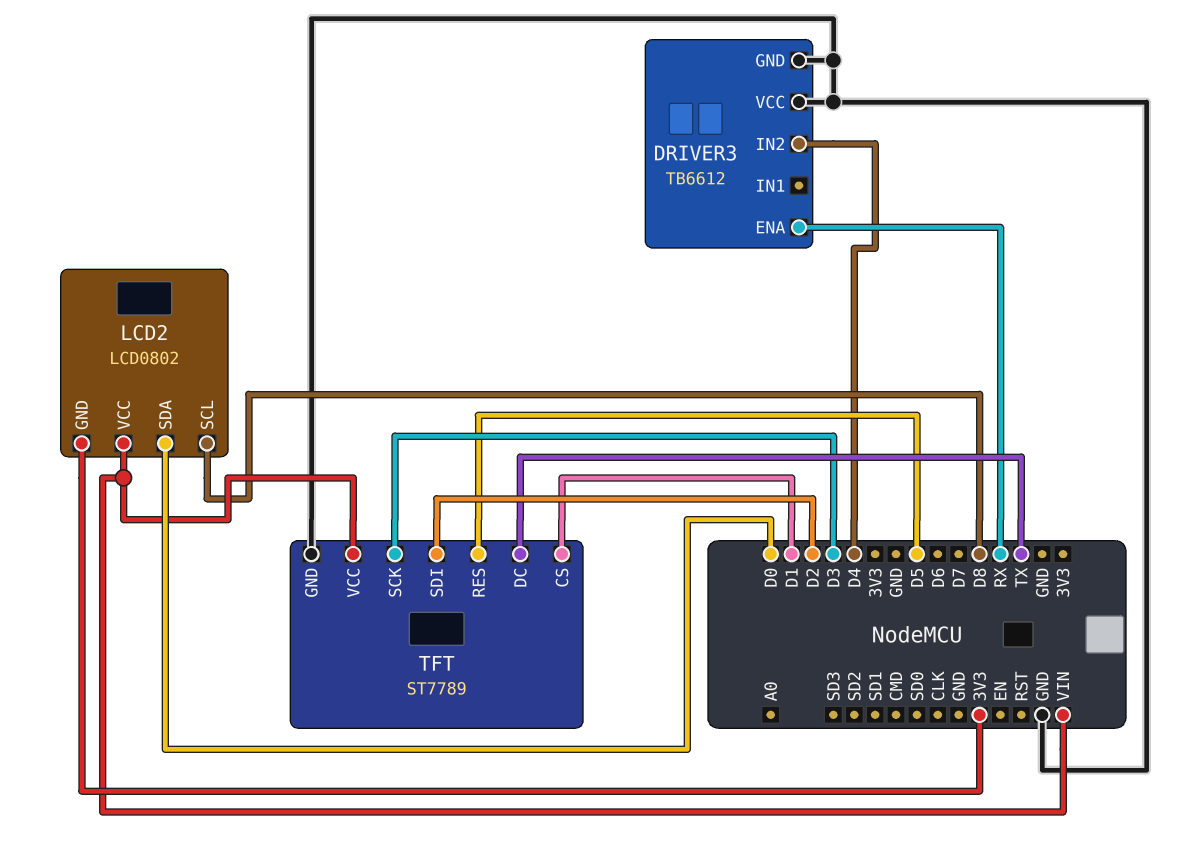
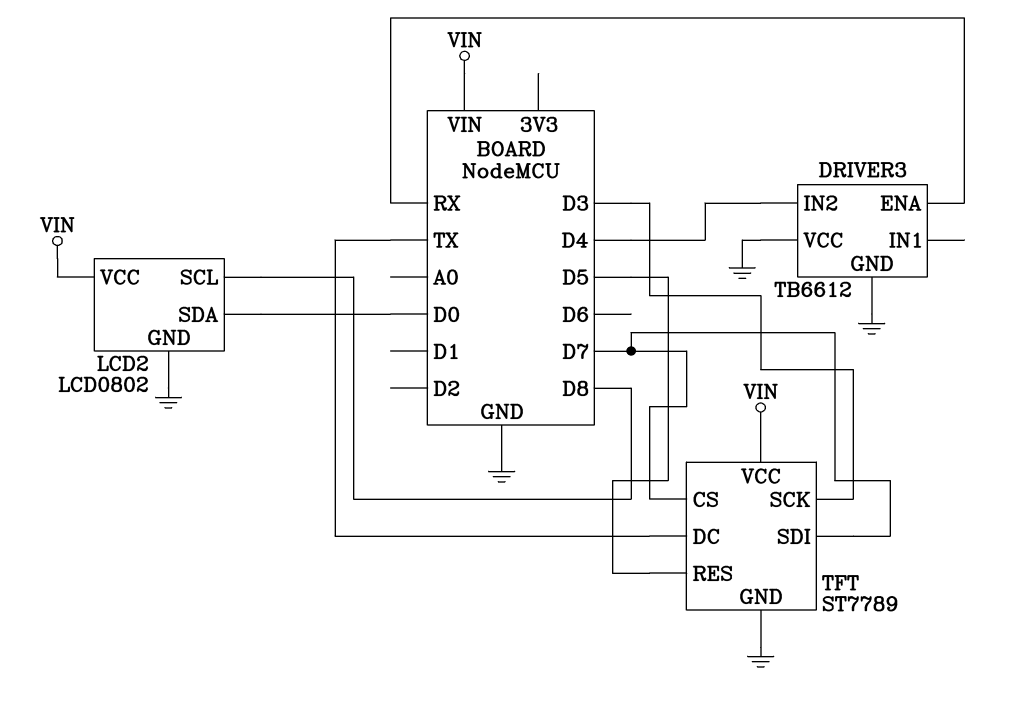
LCD2 pin GND: 3V3 -> GND
TFT pin CS: D1 -> D7
TFT pin SDI: D2 -> D7

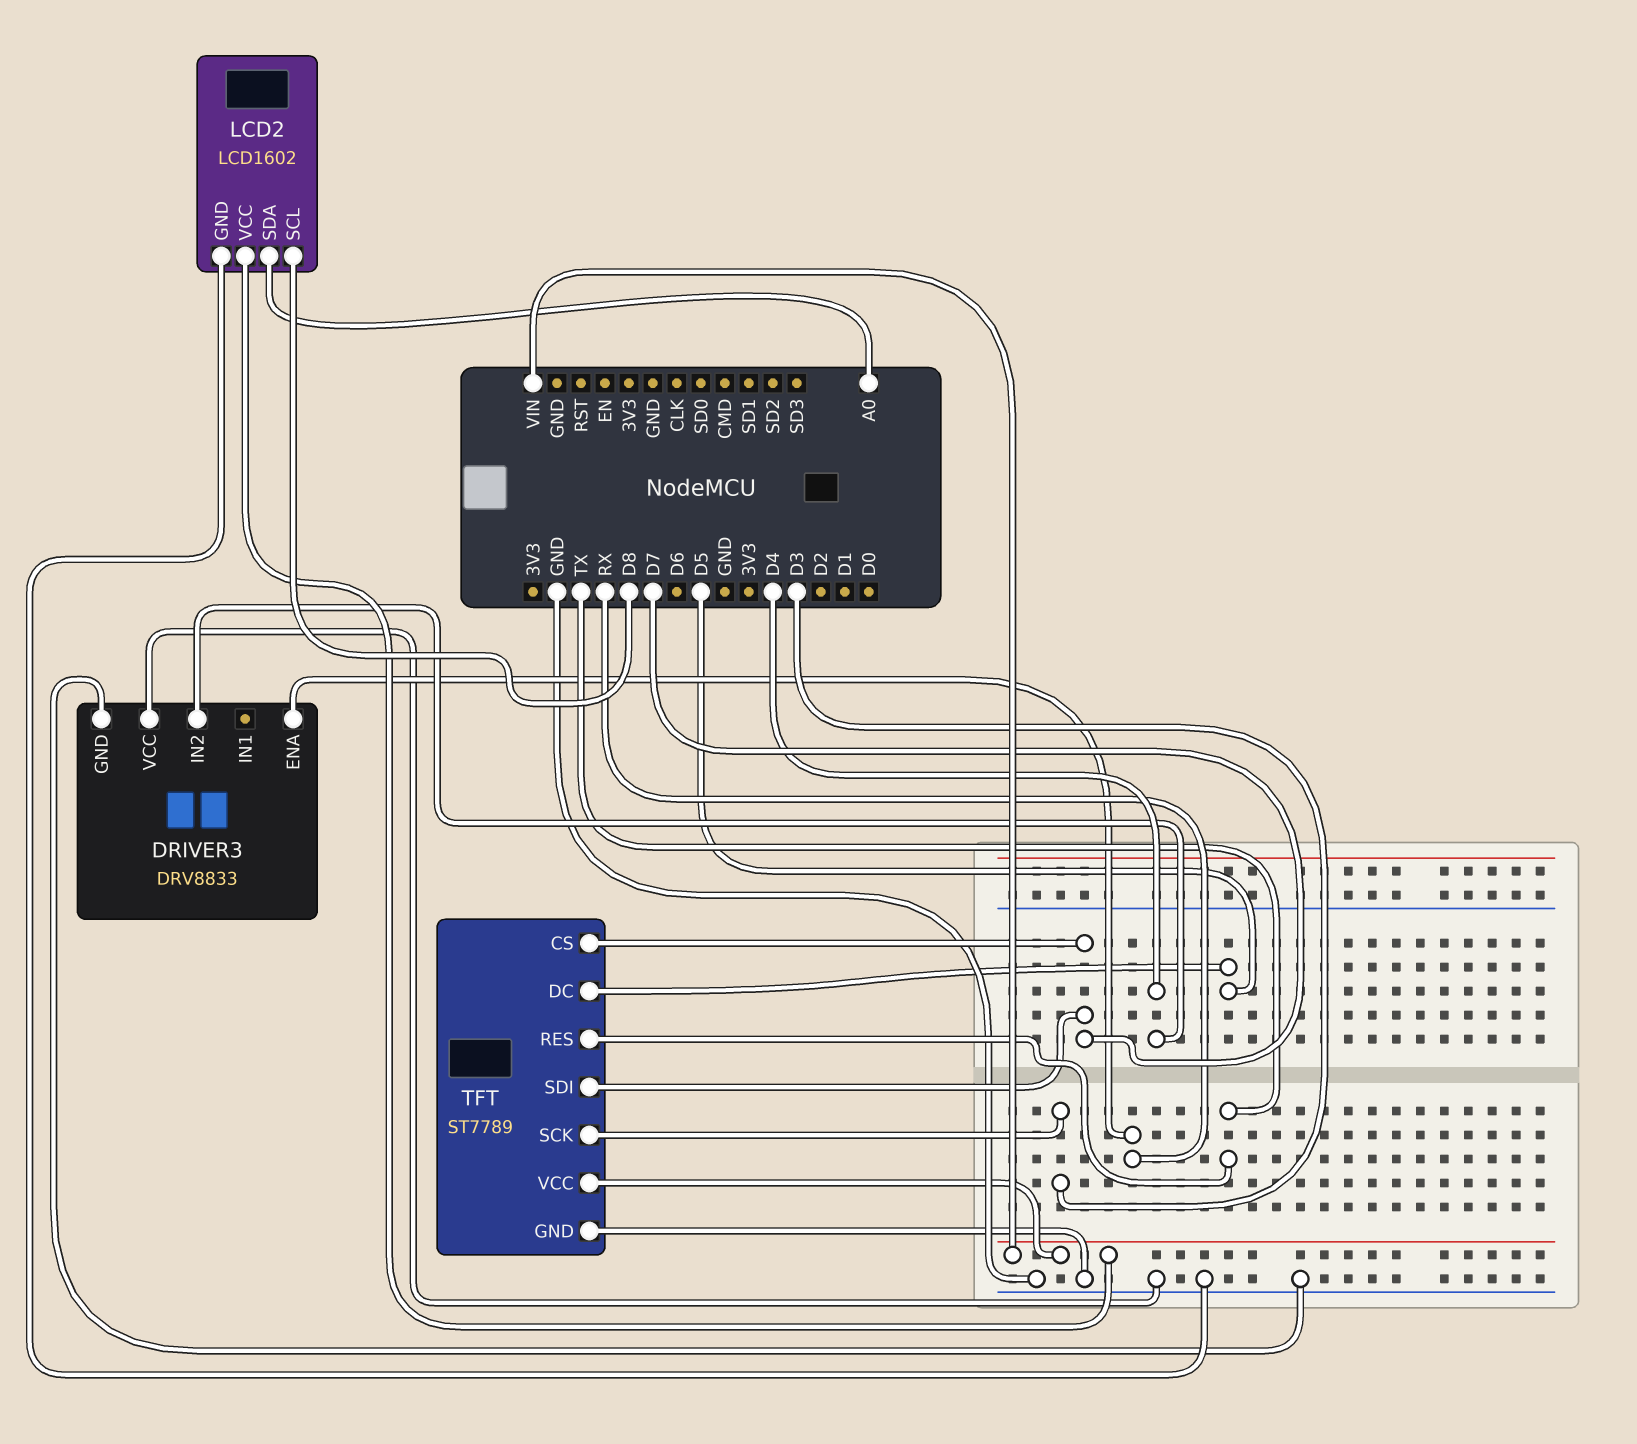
DRIVER3: TB6612 -> DRV8833
LCD2: LCD0802 -> LCD1602
LCD2 pin SDA: D0 -> A0
TFT pin DC: TX -> D5
TFT pin RES: D5 -> TX

